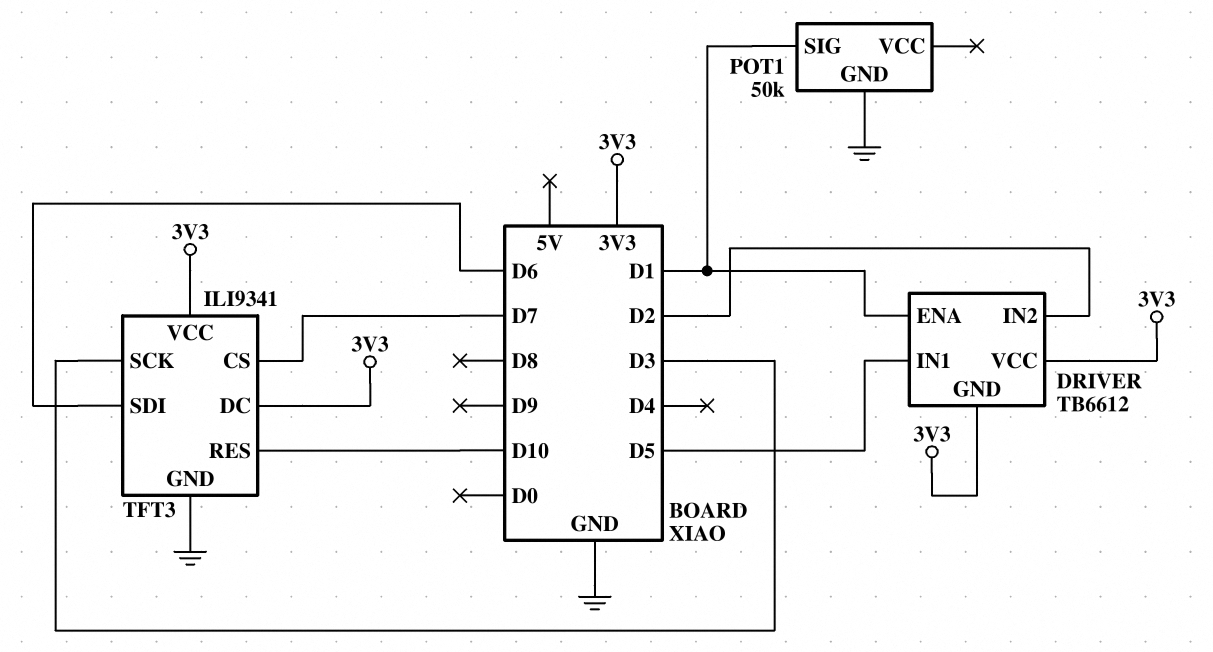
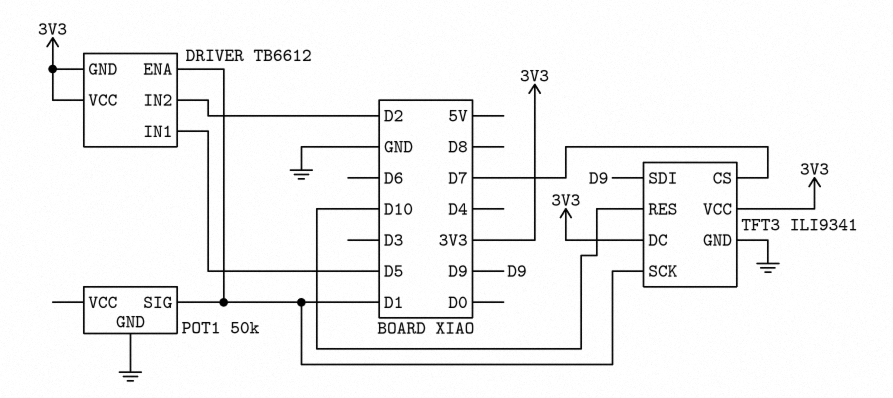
TFT3 pin SCK: D3 -> D1
TFT3 pin SDI: D6 -> D9

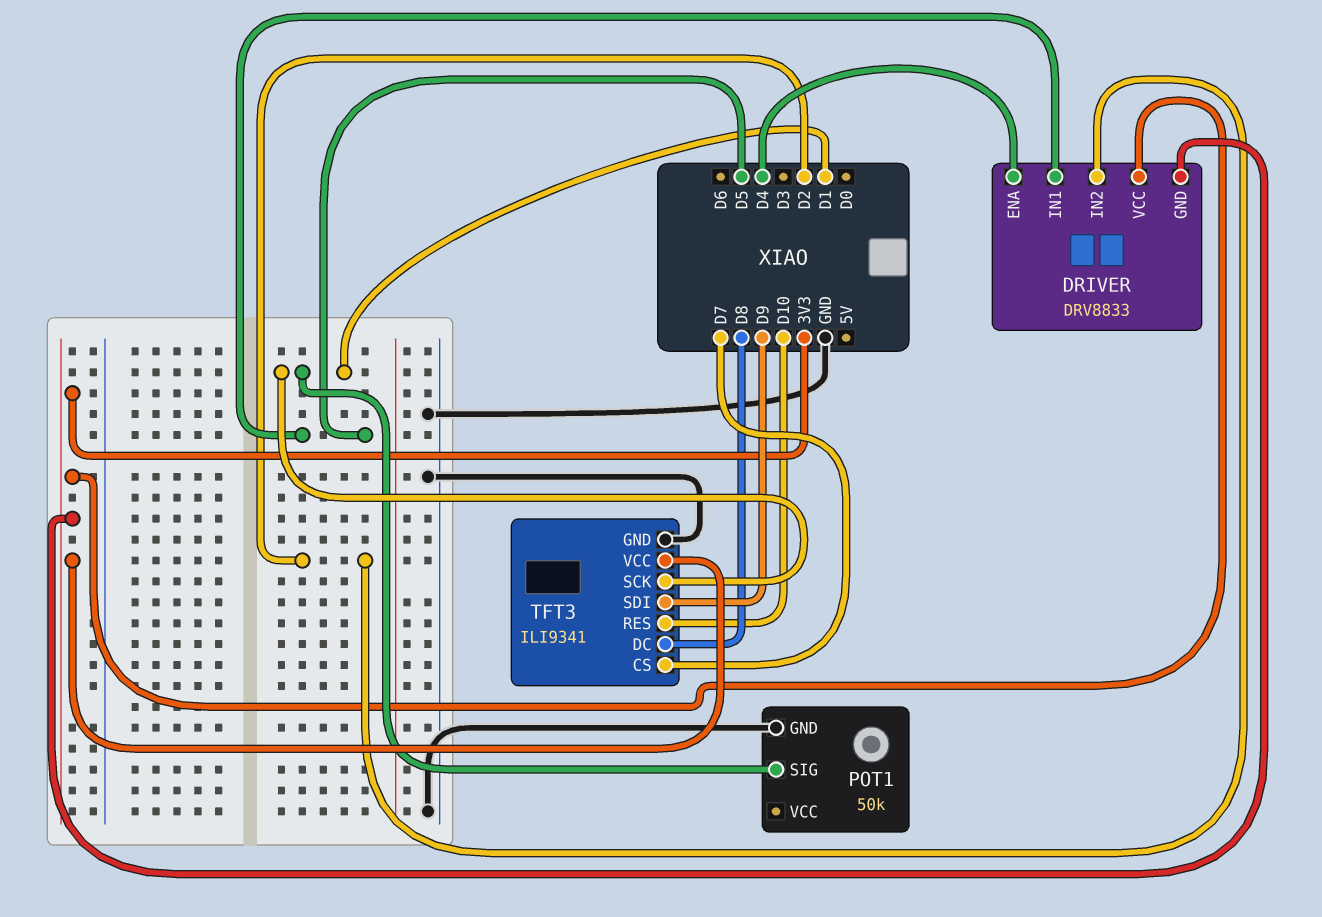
DRIVER: TB6612 -> DRV8833
DRIVER pin ENA: D1 -> D4
TFT3 pin DC: 3V3 -> D8

